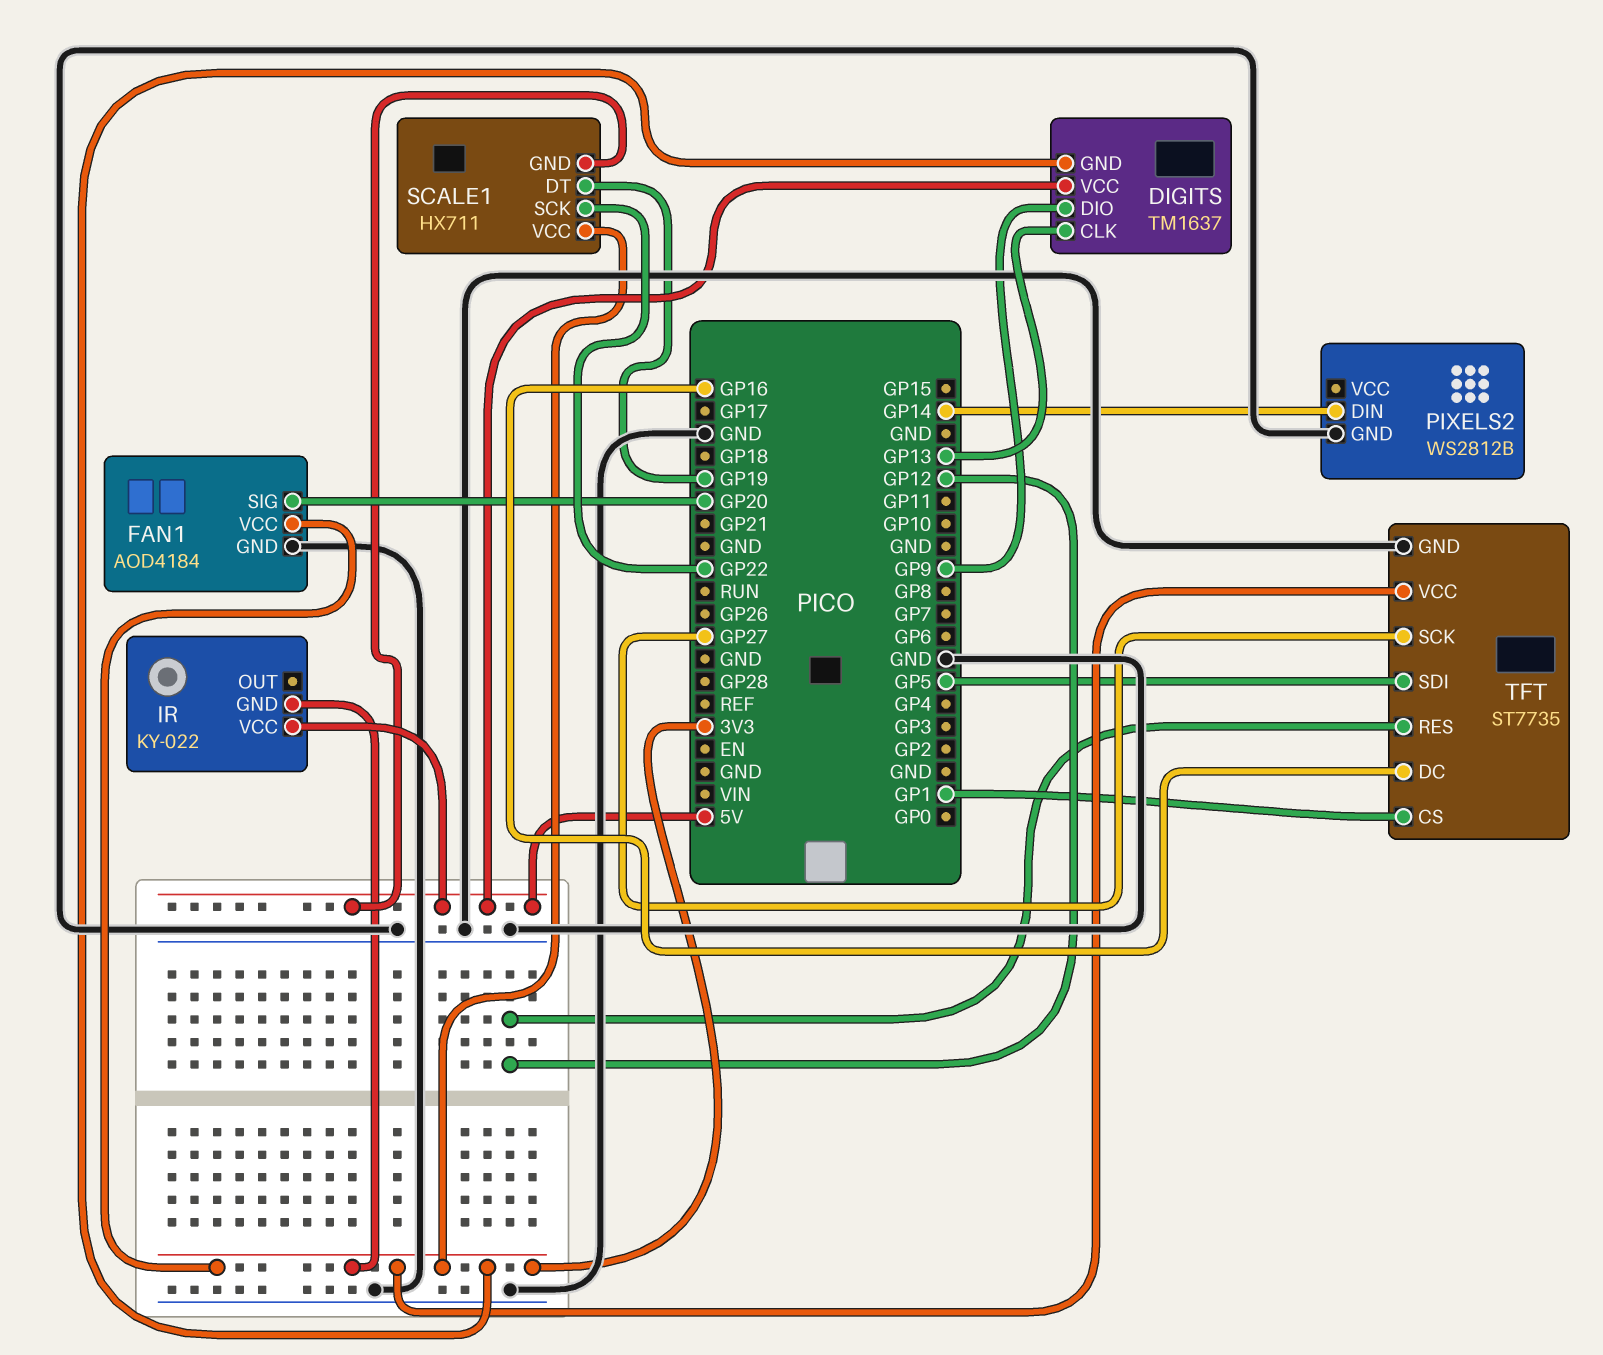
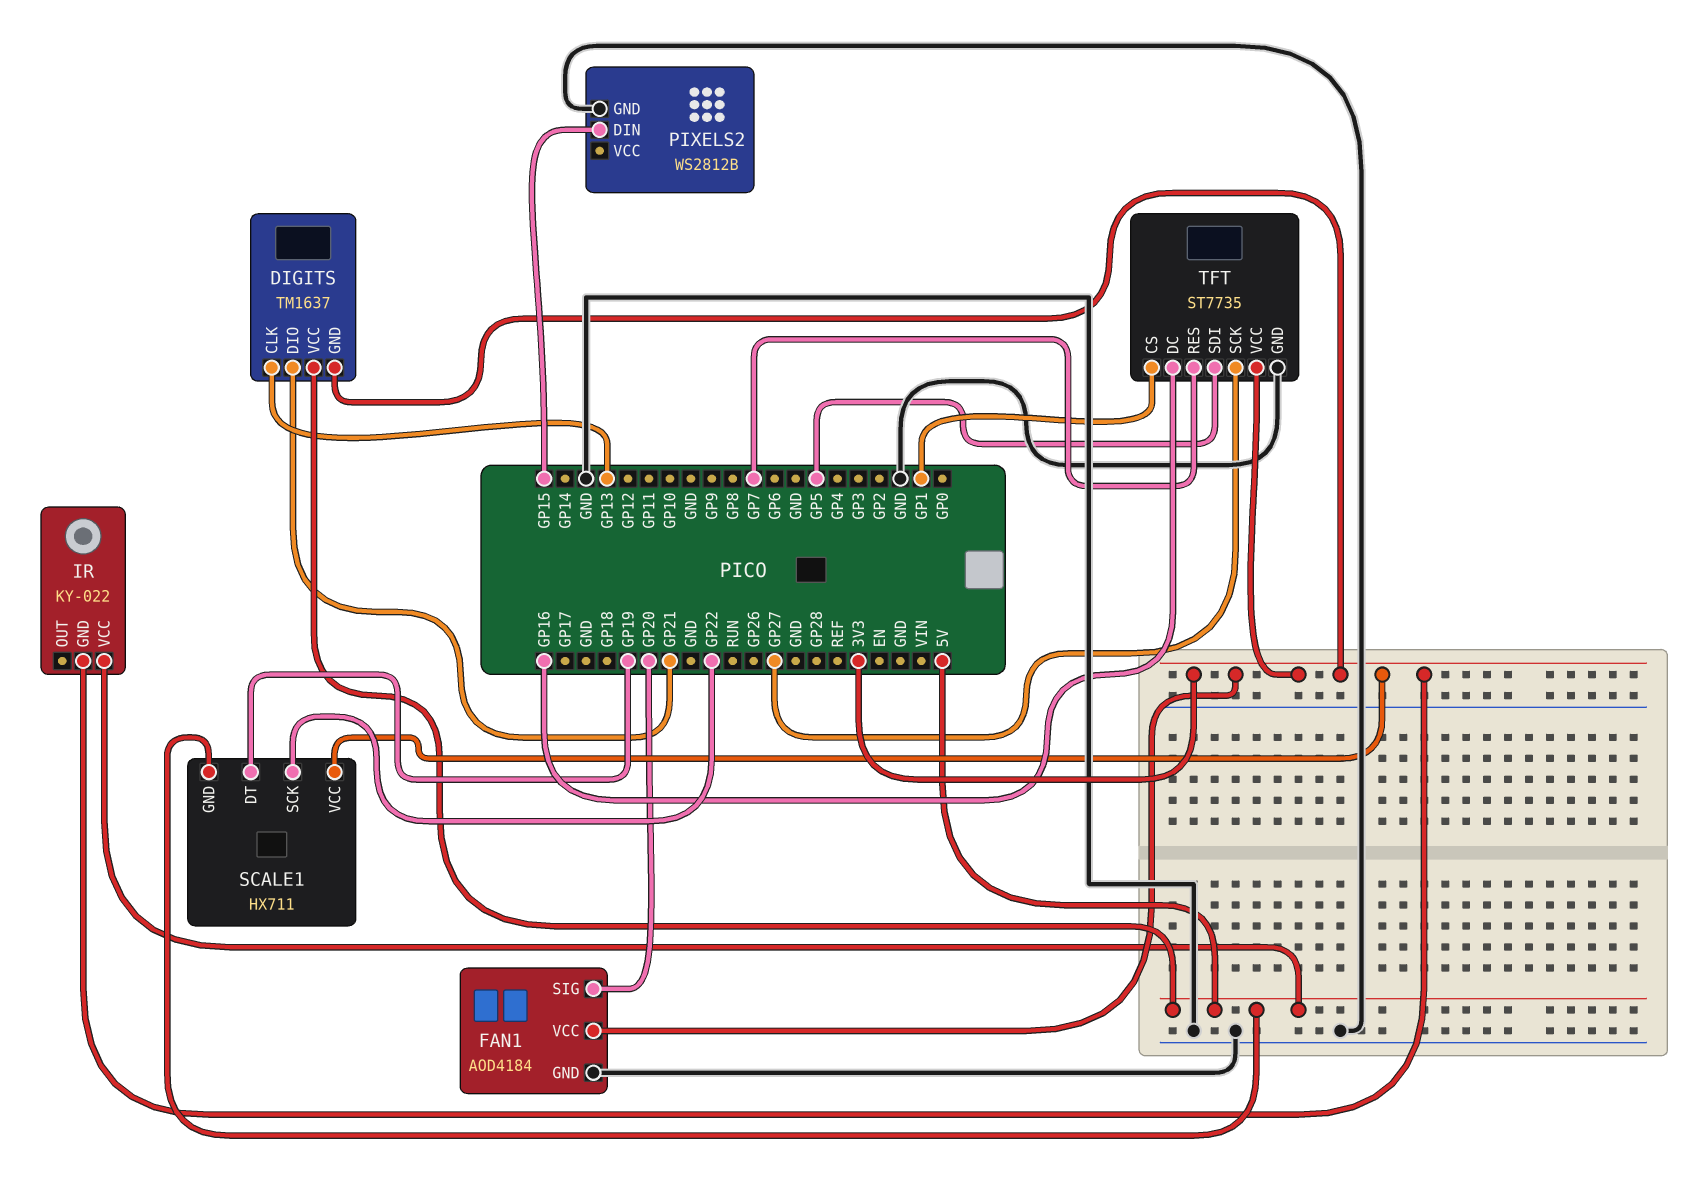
DIGITS pin DIO: GP9 -> GP21
PIXELS2 pin DIN: GP14 -> GP15
TFT pin RES: GP12 -> GP7

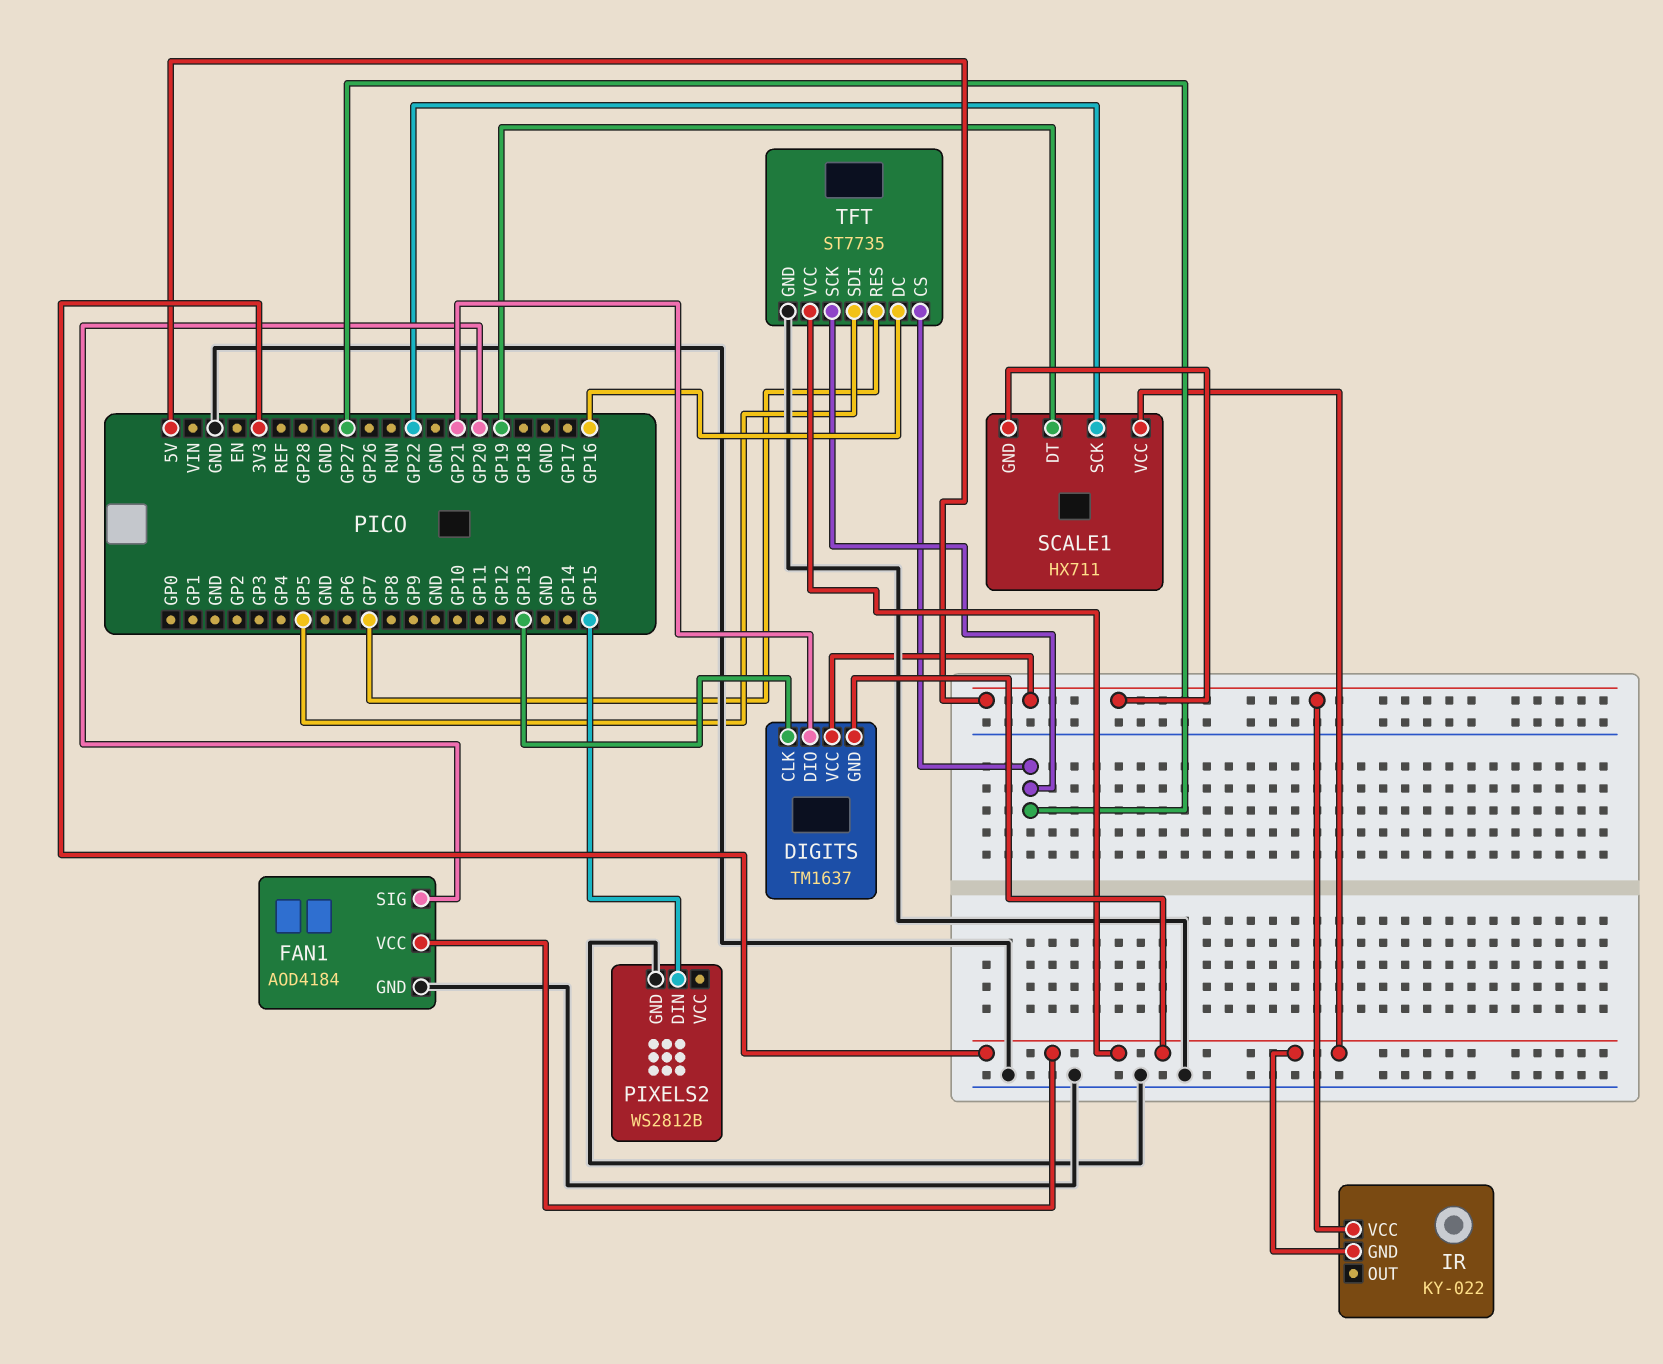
TFT pin CS: GP1 -> GP27

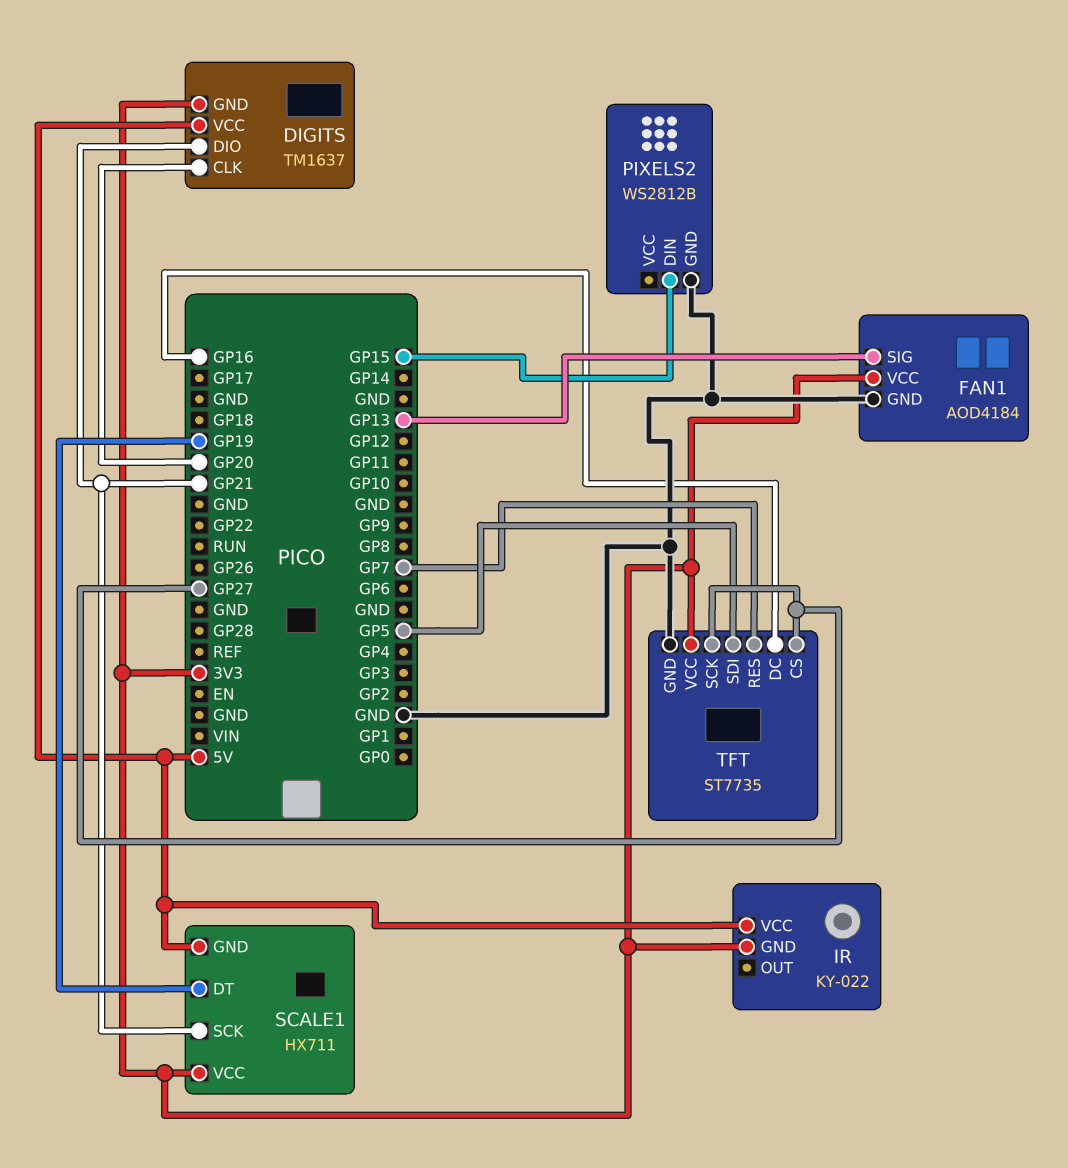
DIGITS pin CLK: GP13 -> GP20
FAN1 pin SIG: GP20 -> GP13
SCALE1 pin SCK: GP22 -> GP21

